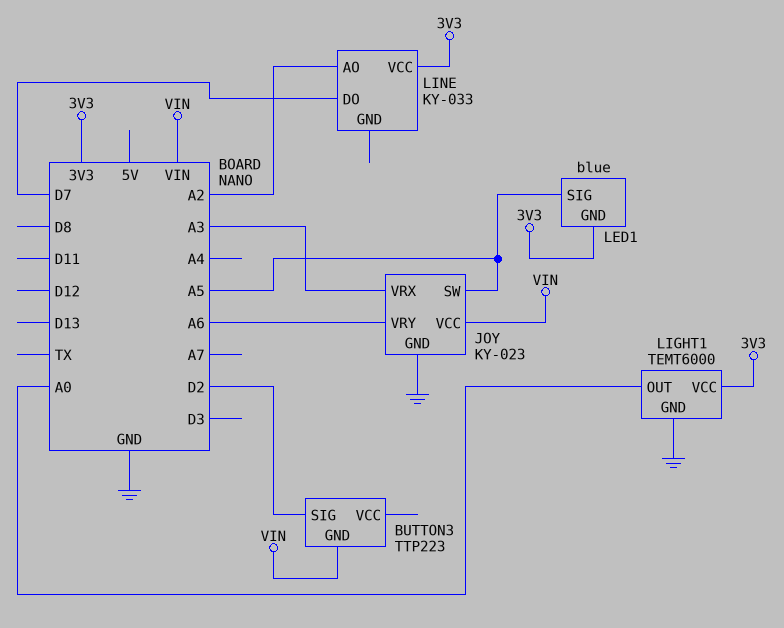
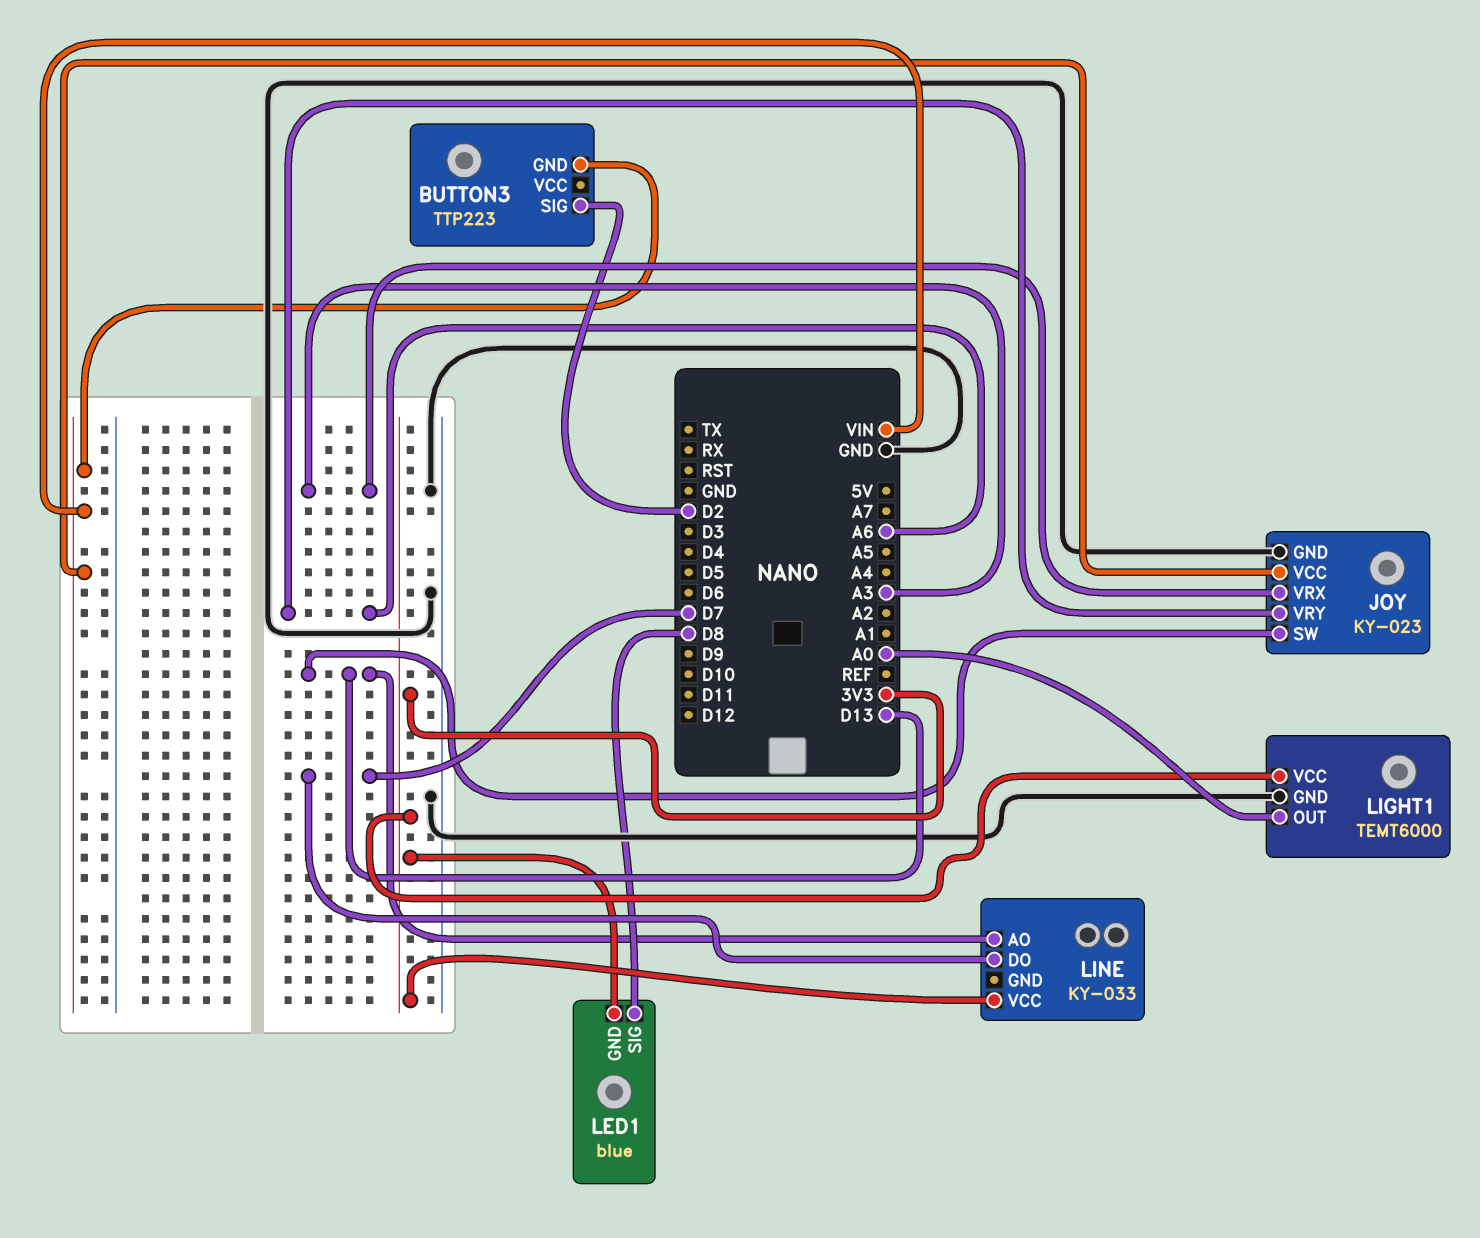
JOY pin SW: A5 -> D13
LED1 pin SIG: A5 -> D8
LINE pin AO: A2 -> D13

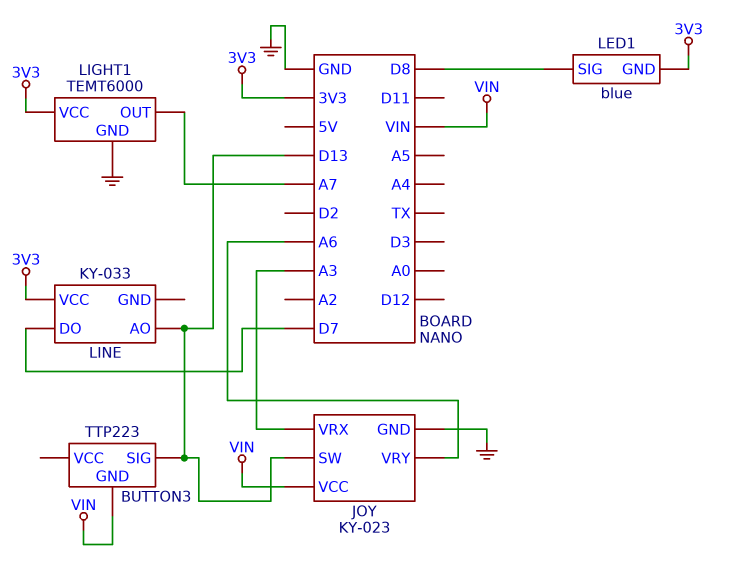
BUTTON3 pin SIG: D2 -> D13
LIGHT1 pin OUT: A0 -> A7

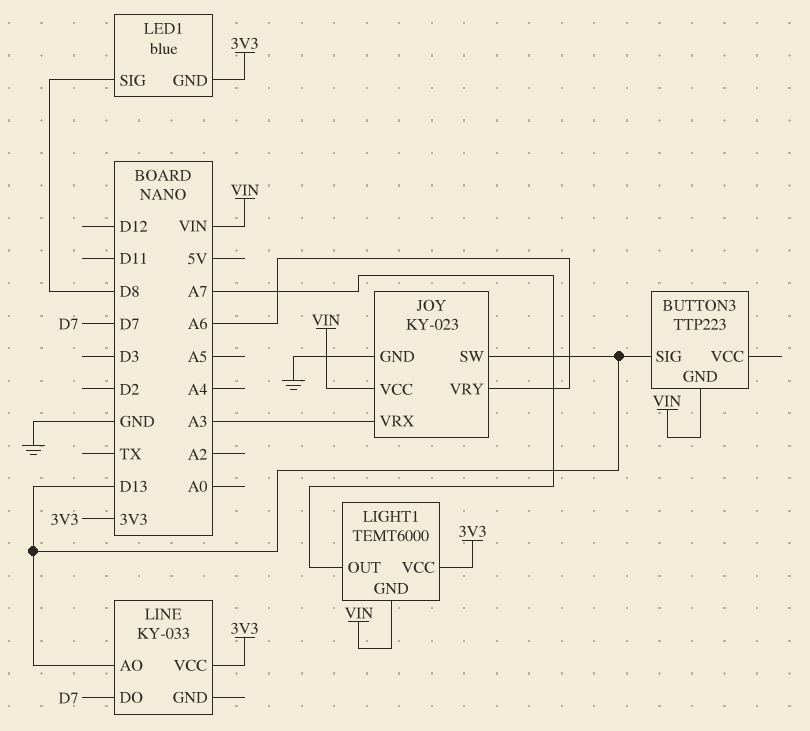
LIGHT1 pin GND: GND -> VIN

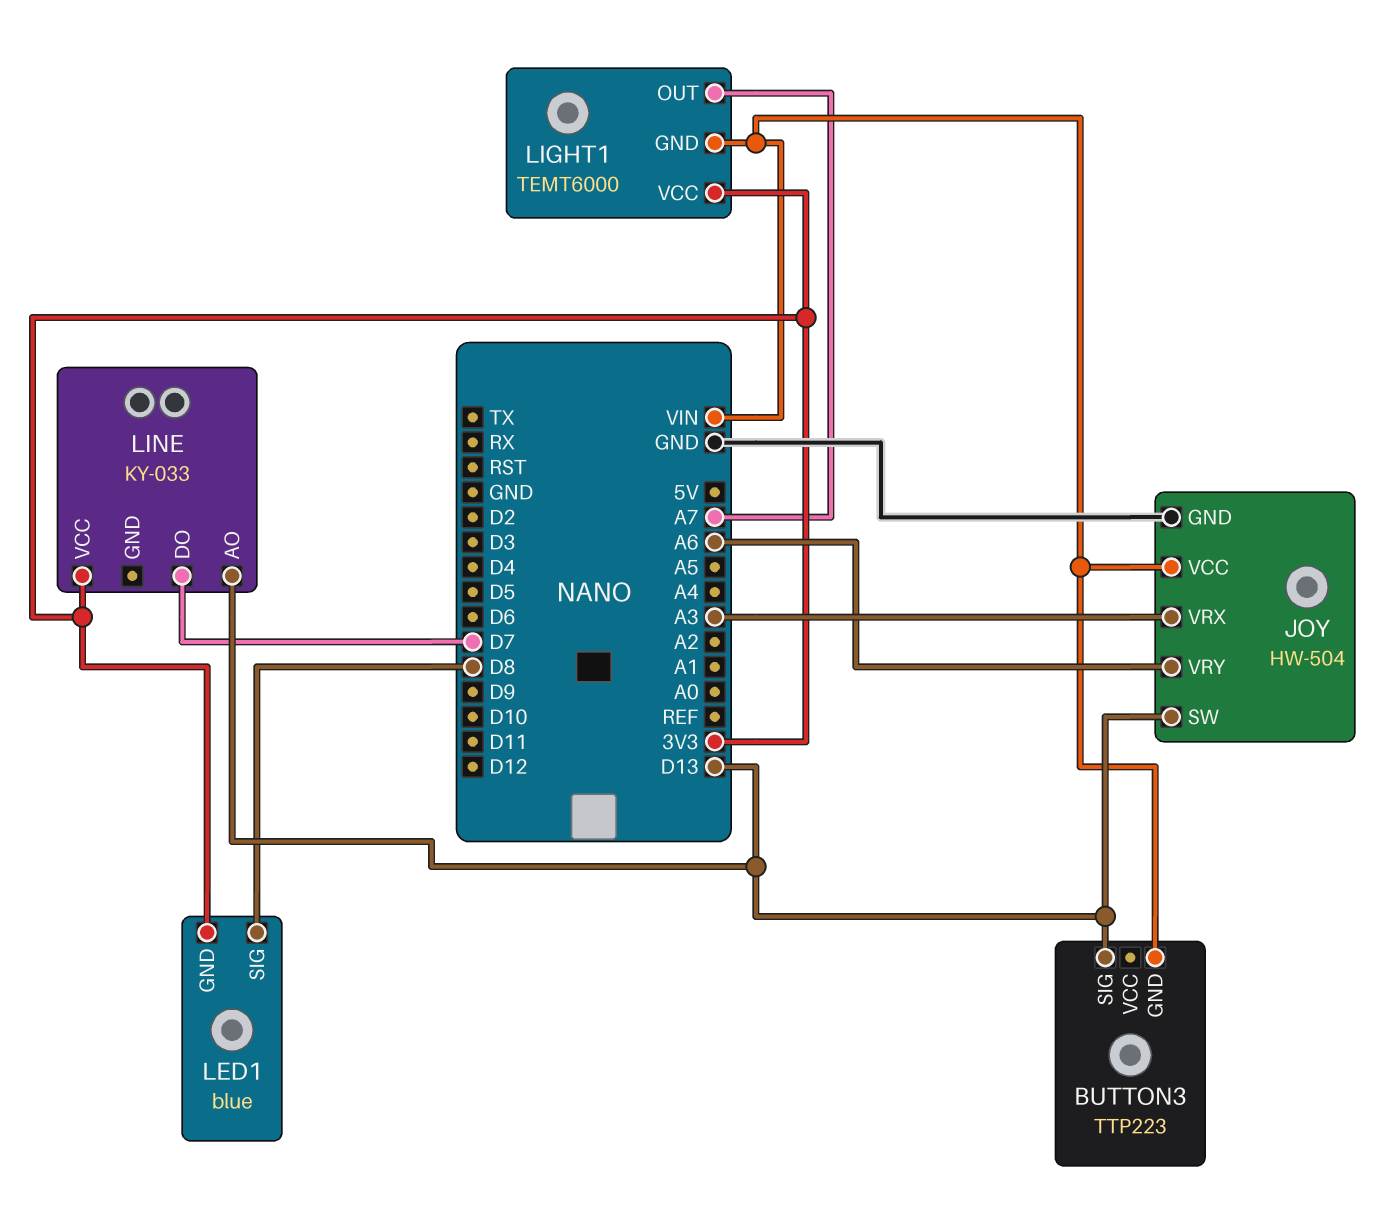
JOY: KY-023 -> HW-504

